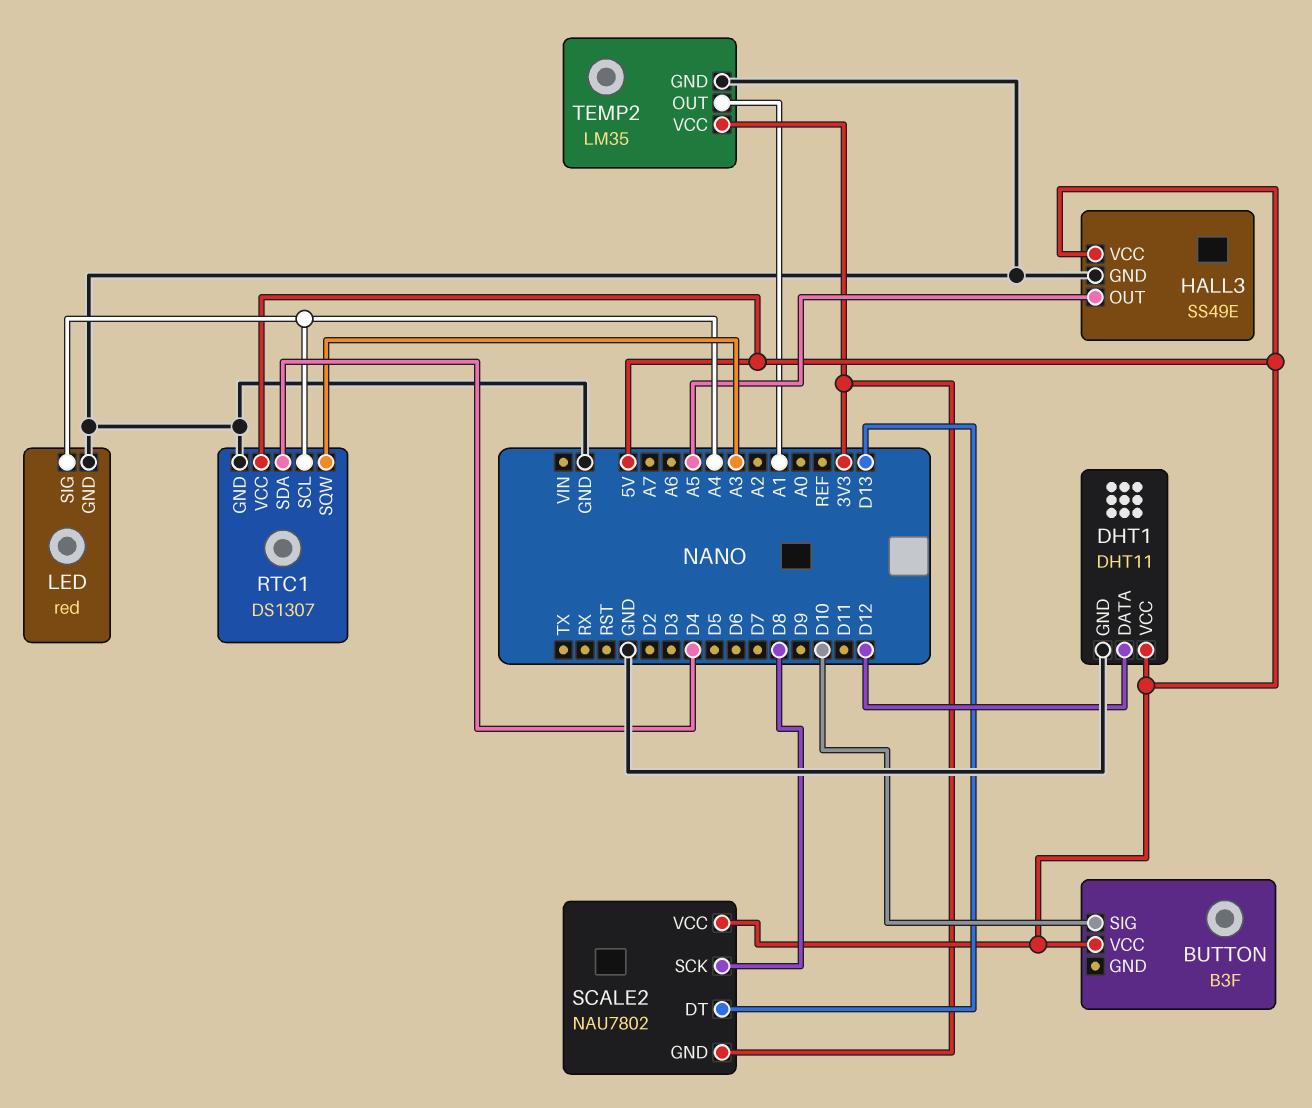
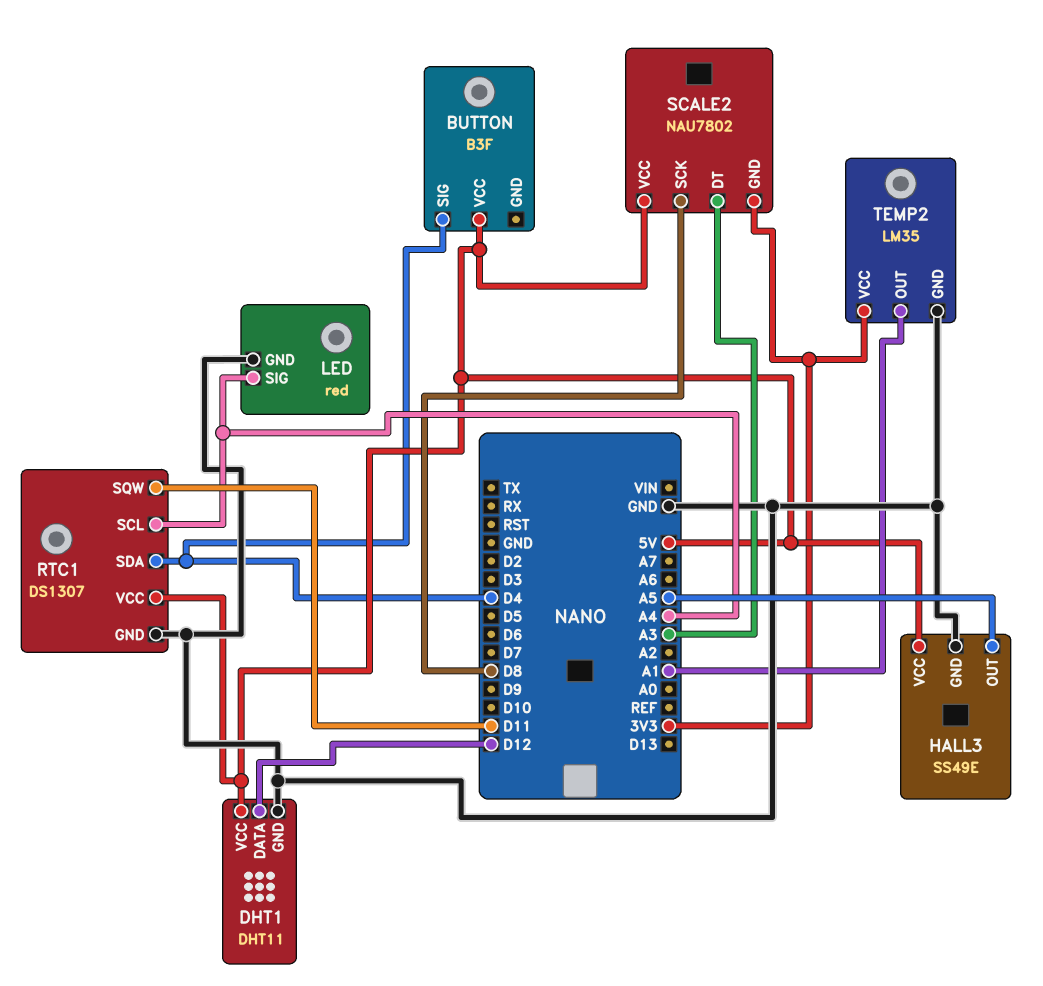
BUTTON pin SIG: D10 -> D4
RTC1 pin SQW: A3 -> D11
SCALE2 pin DT: D13 -> A3

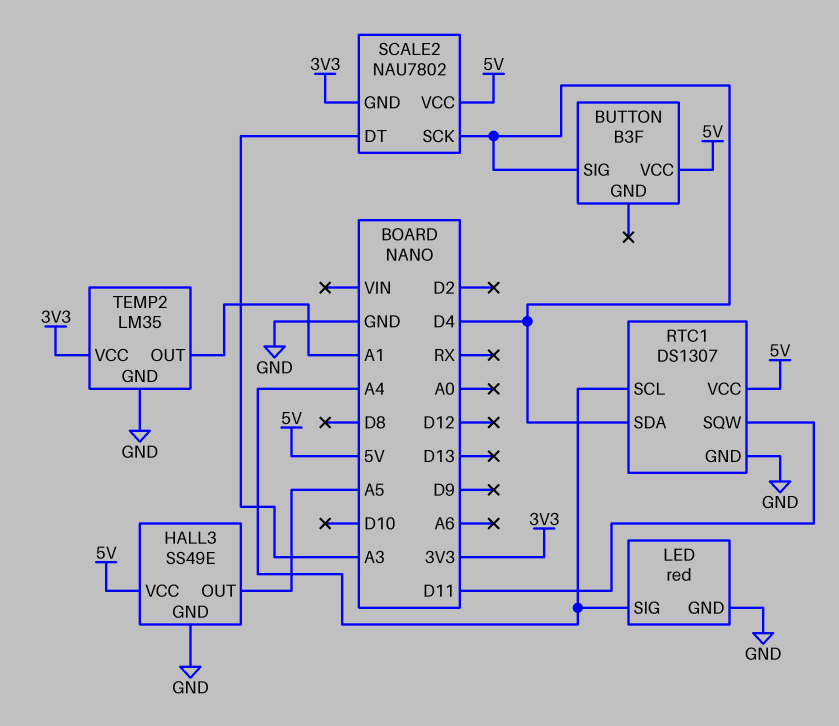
DHT1: DHT11 -> none
DHT1 pin DATA: D12 -> none
DHT1 pin GND: GND -> none
DHT1 pin VCC: 5V -> none
SCALE2 pin SCK: D8 -> D4

